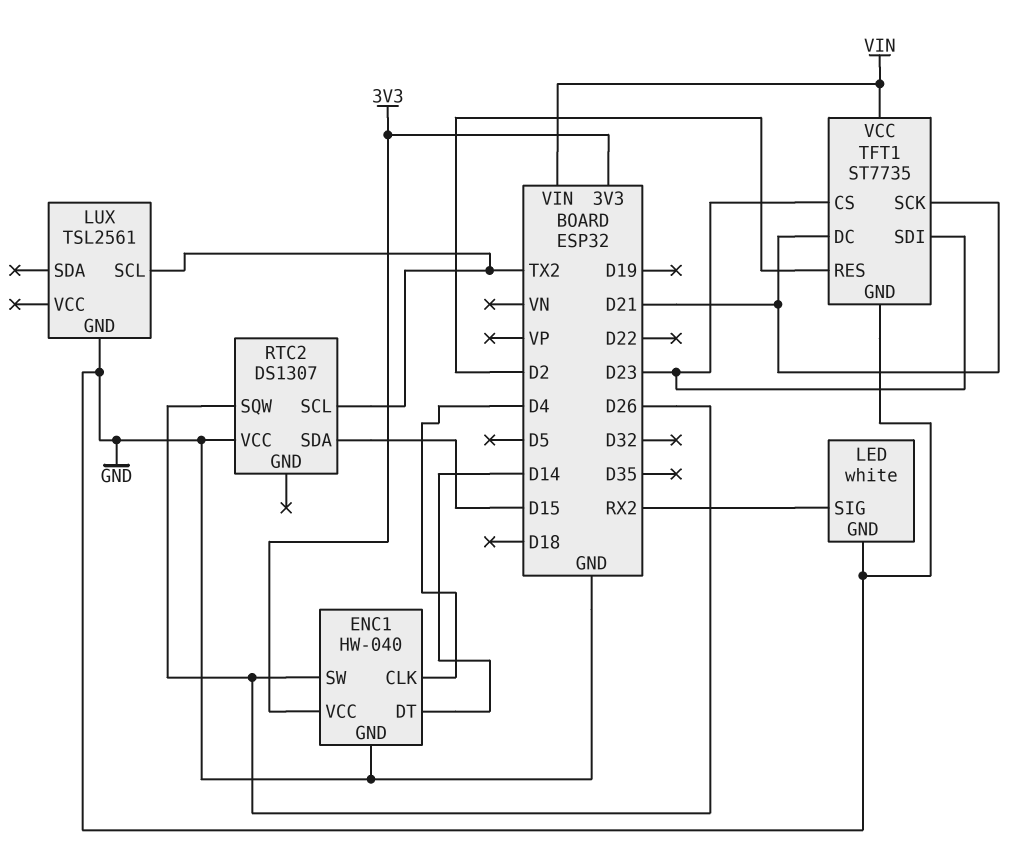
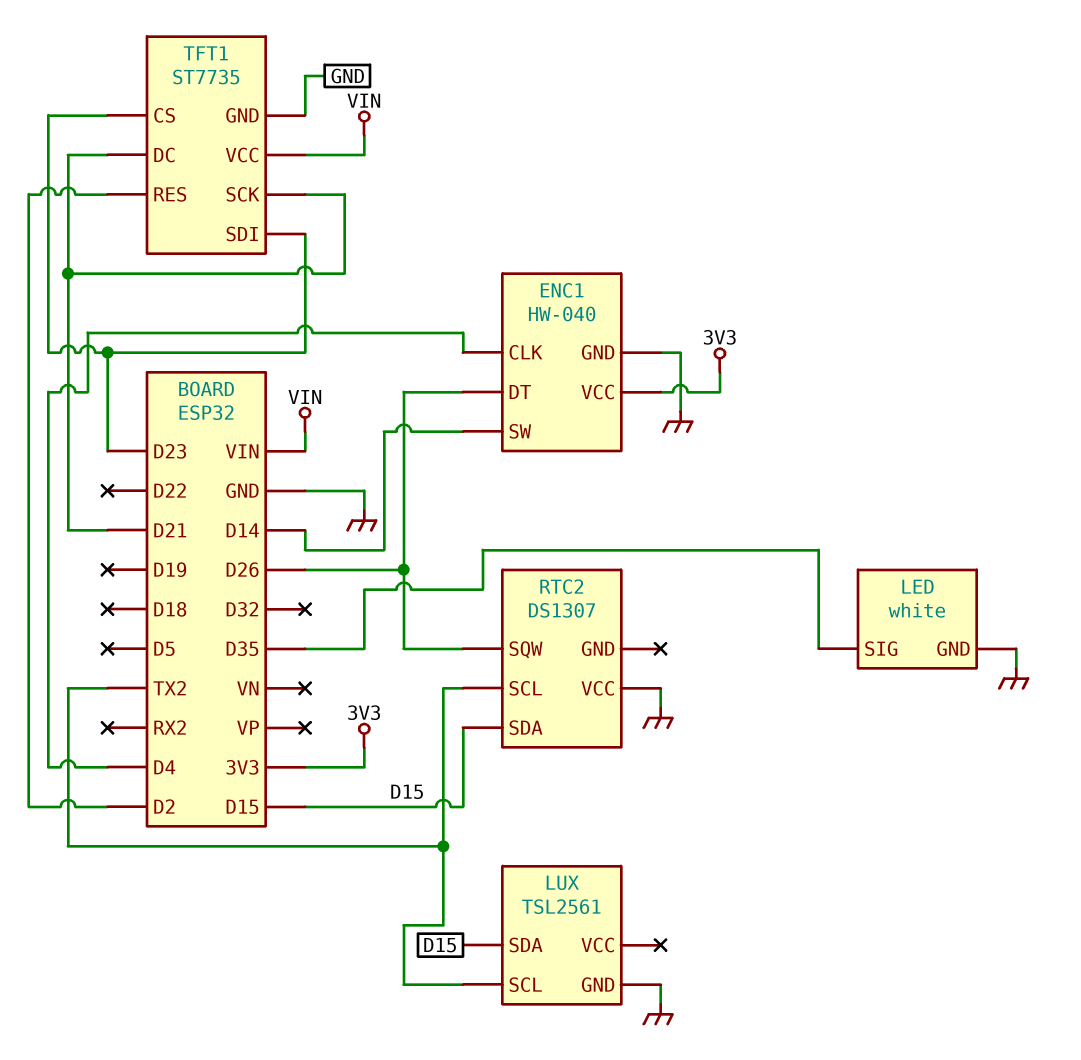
ENC1 pin DT: D14 -> D26
ENC1 pin SW: D26 -> D14
LED pin SIG: RX2 -> D35
LUX pin SDA: none -> D15

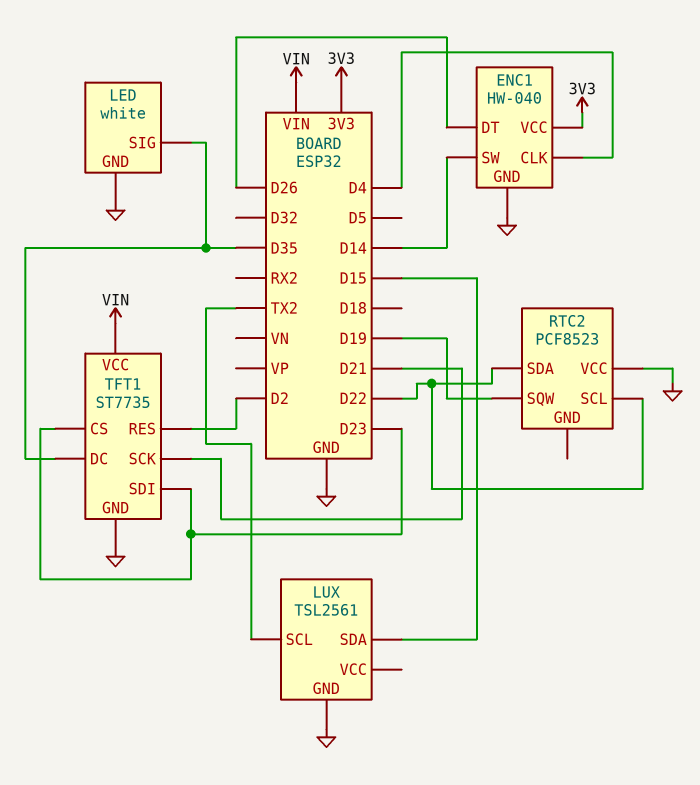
RTC2: DS1307 -> PCF8523
RTC2 pin SCL: TX2 -> D22
RTC2 pin SDA: D15 -> D22
RTC2 pin SQW: D26 -> D19
TFT1 pin DC: D21 -> D35

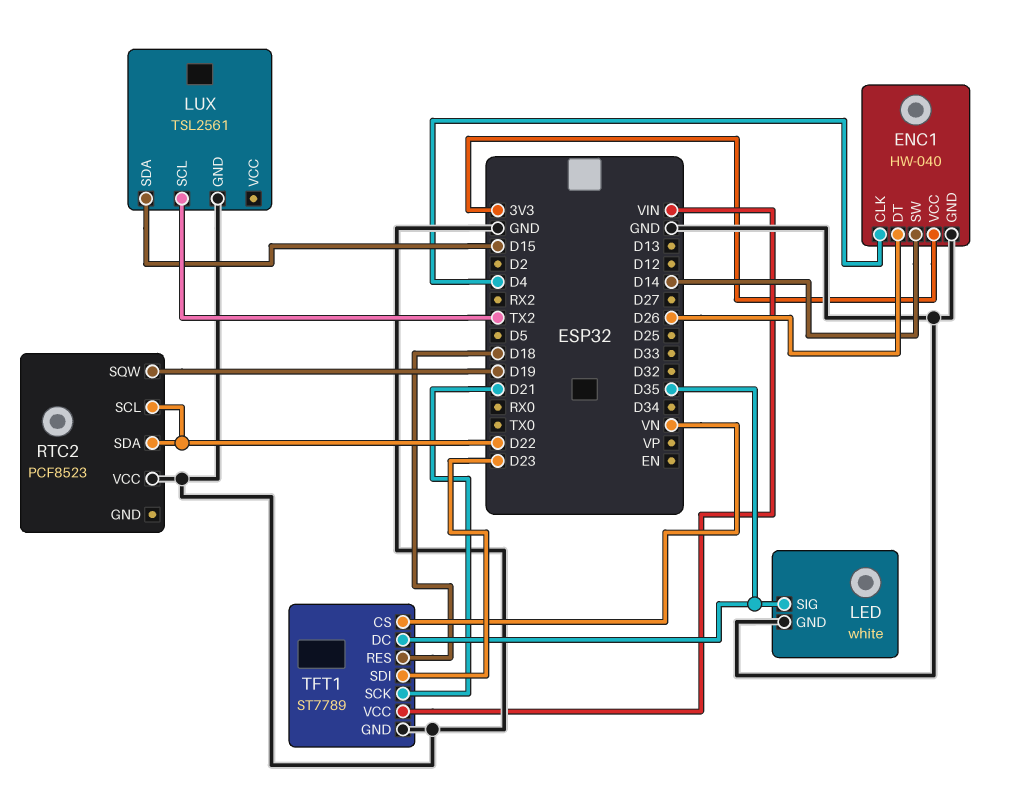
TFT1: ST7735 -> ST7789
TFT1 pin CS: D23 -> VN
TFT1 pin RES: D2 -> D18

